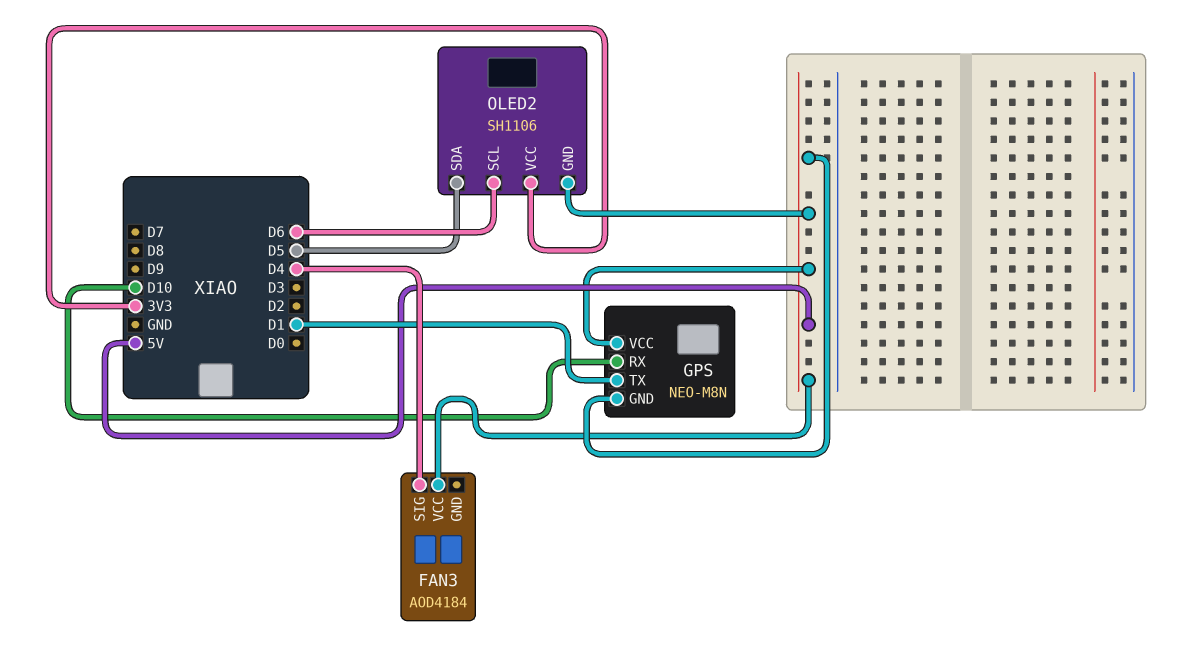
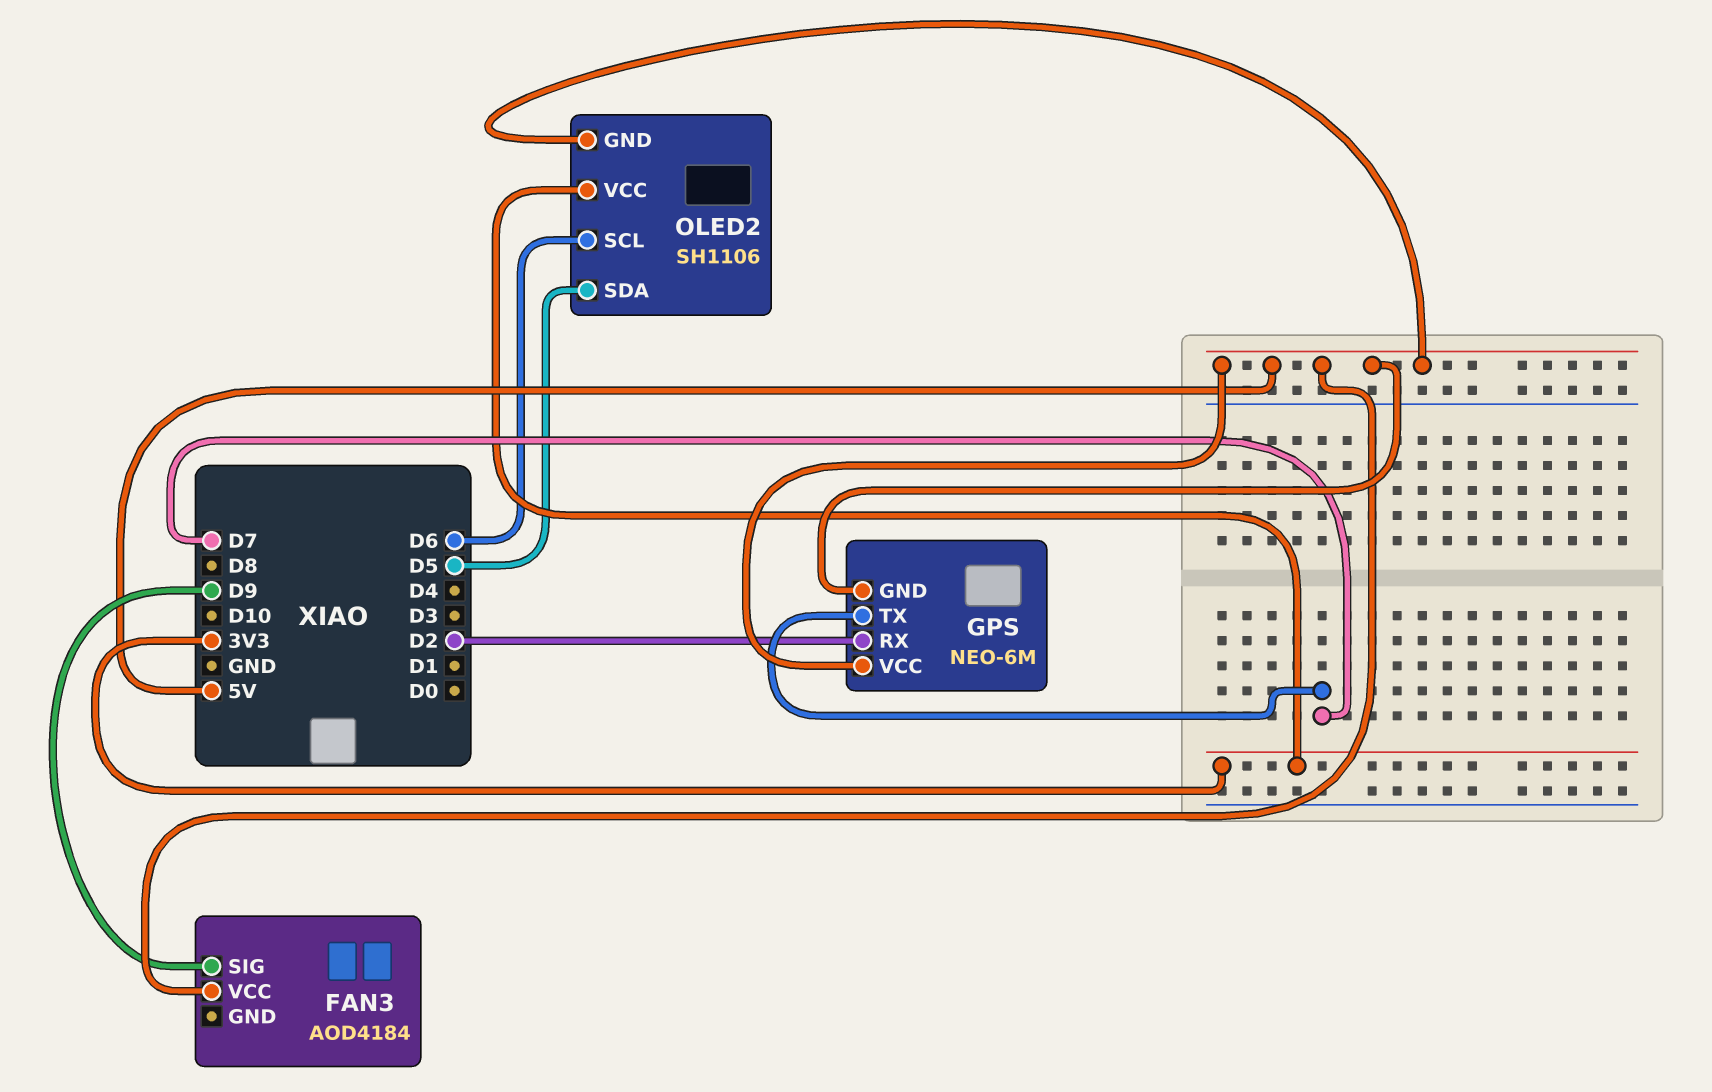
FAN3 pin SIG: D4 -> D9
GPS: NEO-M8N -> NEO-6M
GPS pin RX: D10 -> D2
GPS pin TX: D1 -> D7

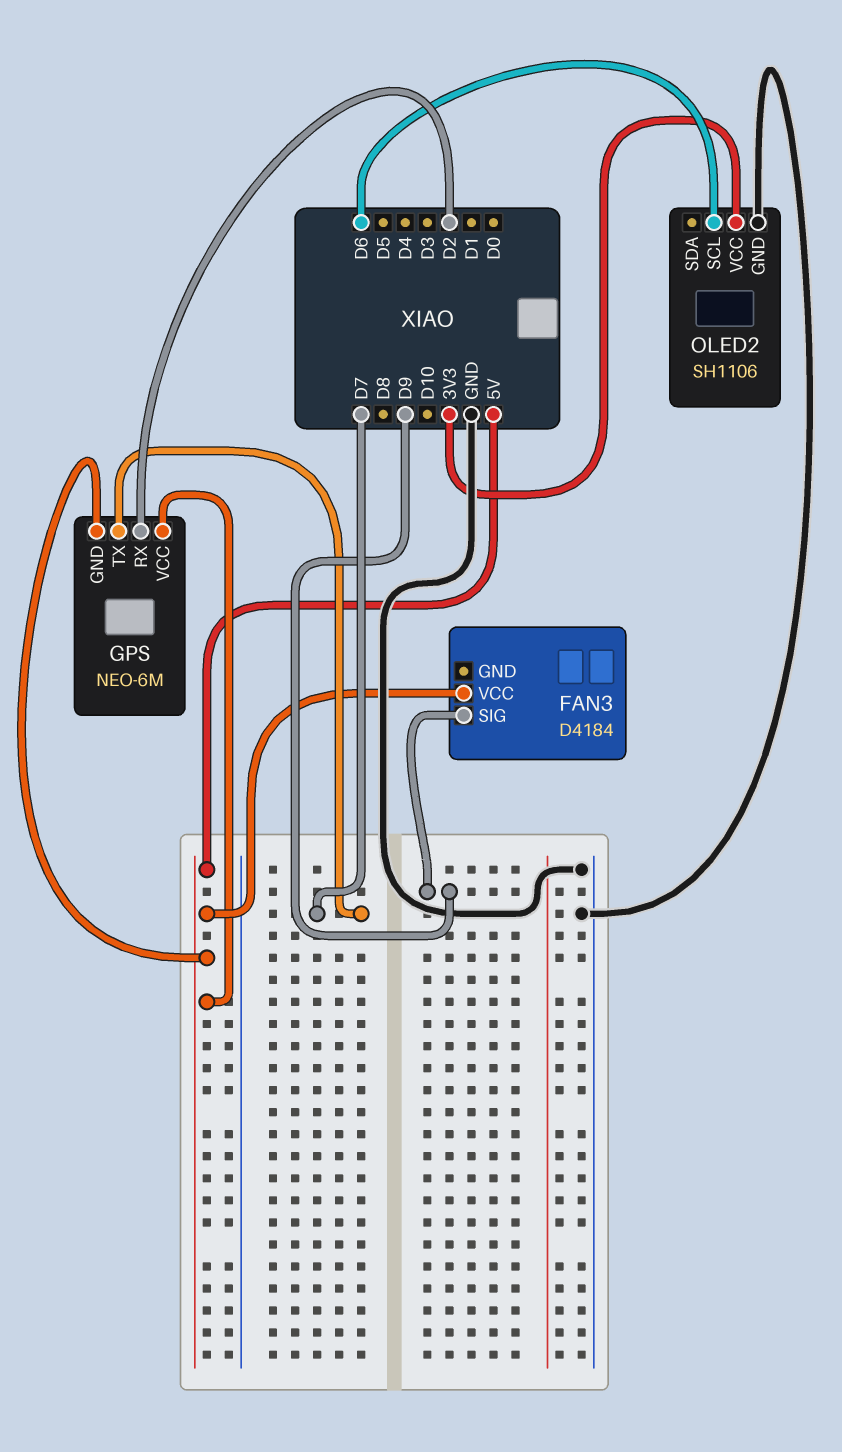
FAN3: AOD4184 -> D4184
OLED2 pin GND: 5V -> GND
OLED2 pin SDA: D5 -> none

